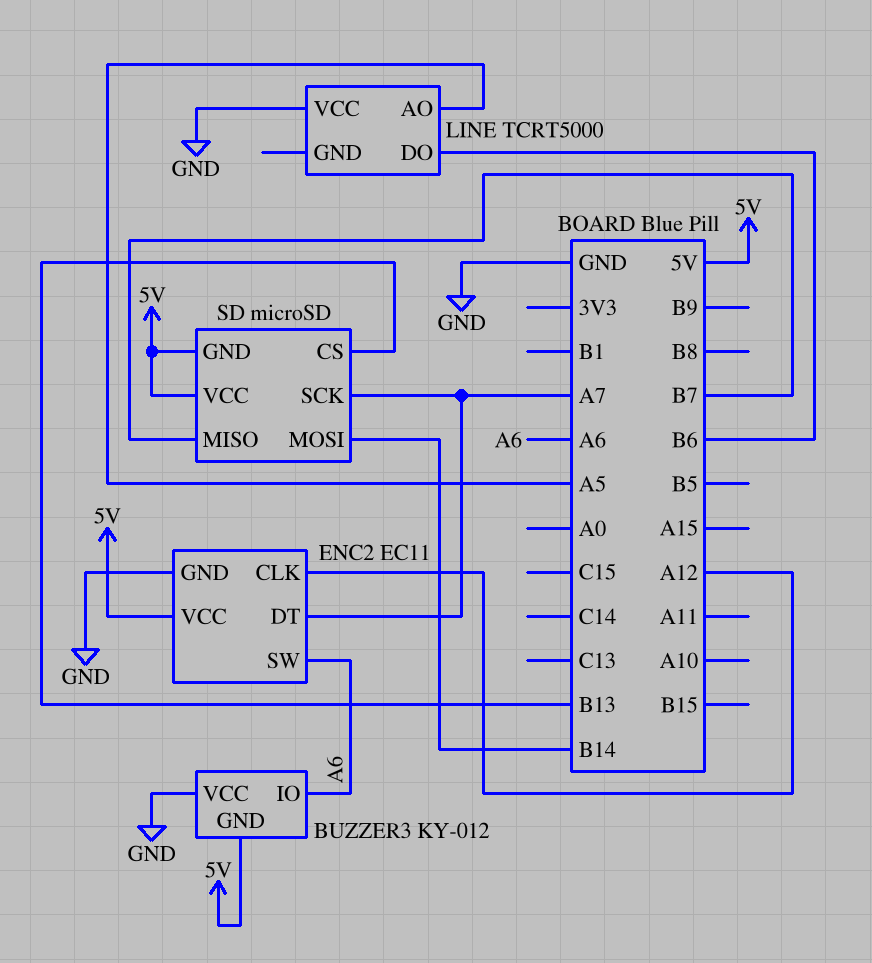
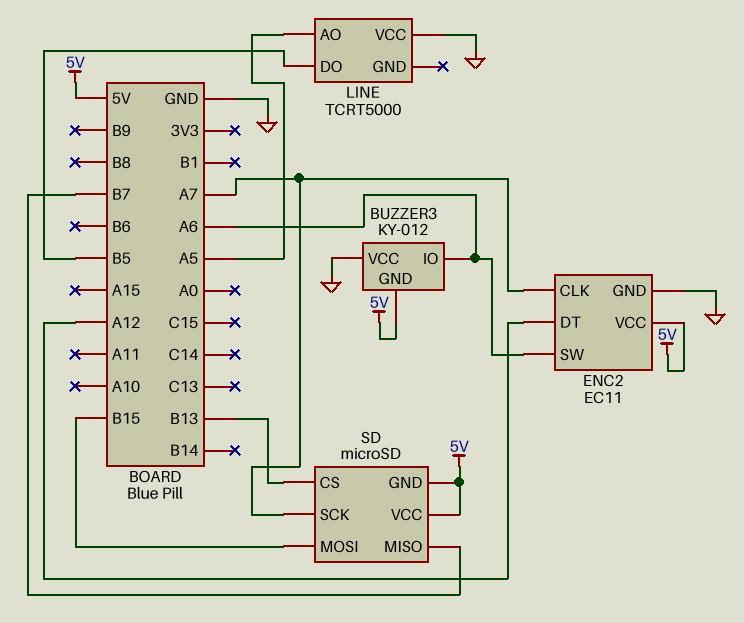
ENC2 pin CLK: A12 -> A7
ENC2 pin DT: A7 -> A12
LINE pin DO: B6 -> B5
SD pin MOSI: B14 -> B15

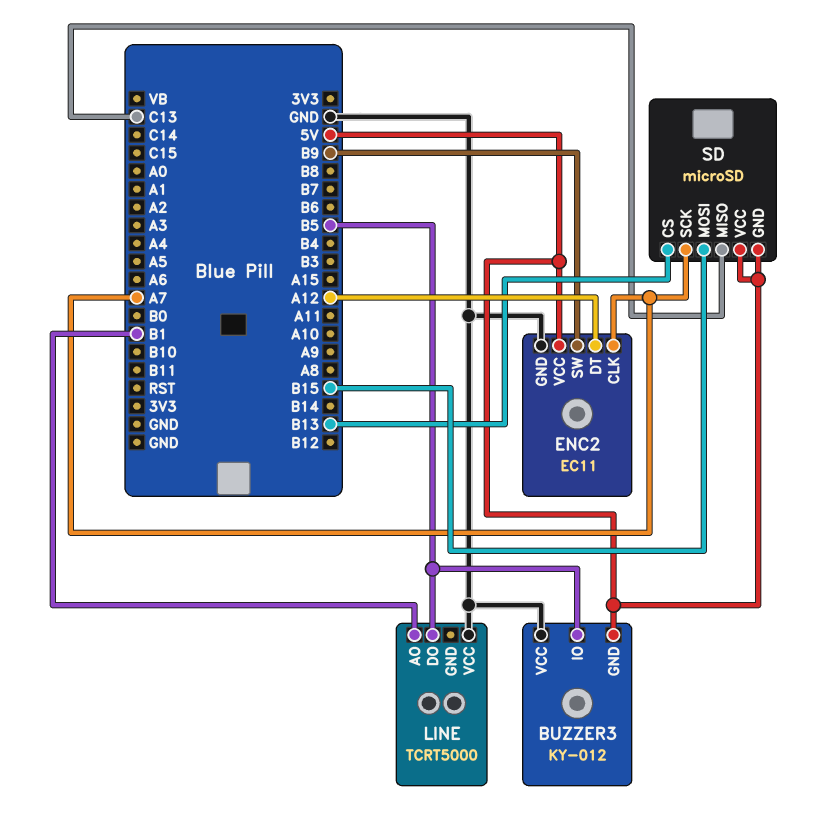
BUZZER3 pin IO: A6 -> B5
ENC2 pin SW: A6 -> B9
LINE pin AO: A5 -> B1
SD pin MISO: B7 -> C13

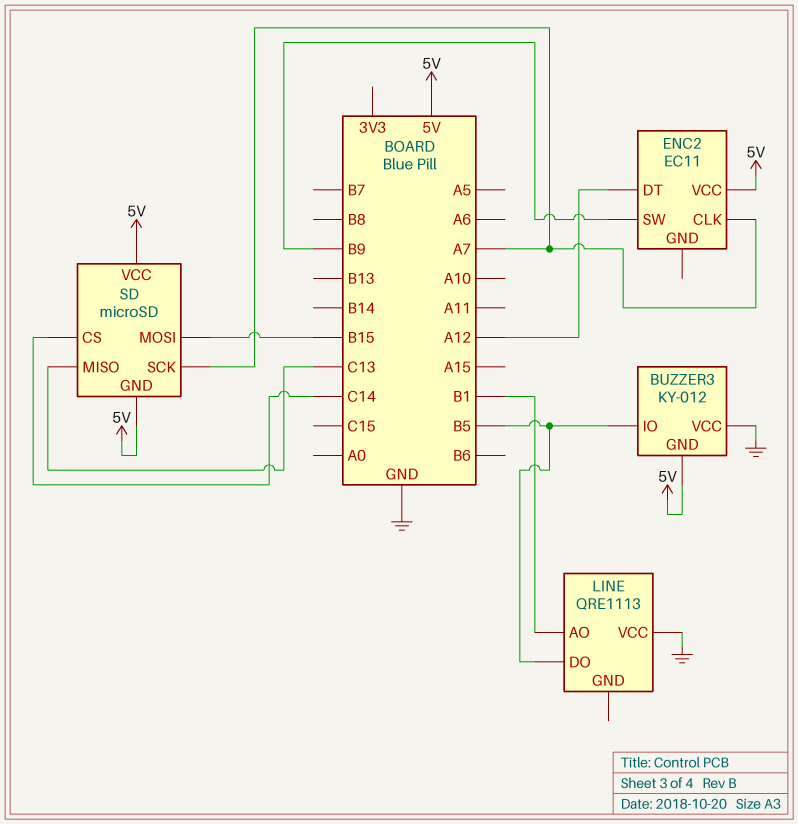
ENC2 pin GND: GND -> none
LINE: TCRT5000 -> QRE1113
SD pin CS: B13 -> C14

